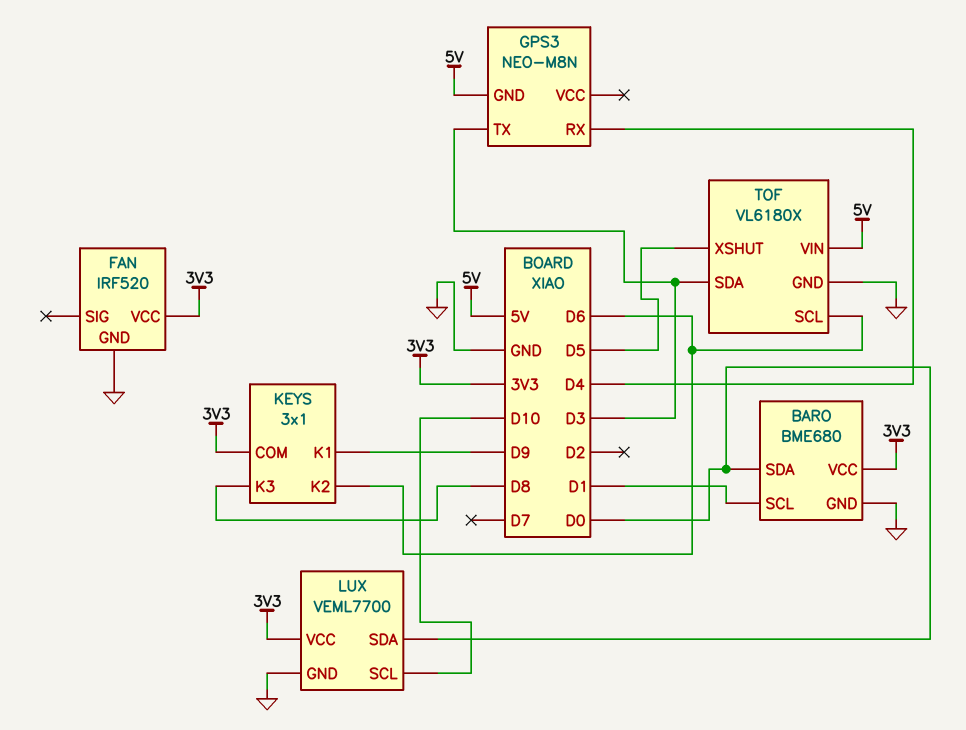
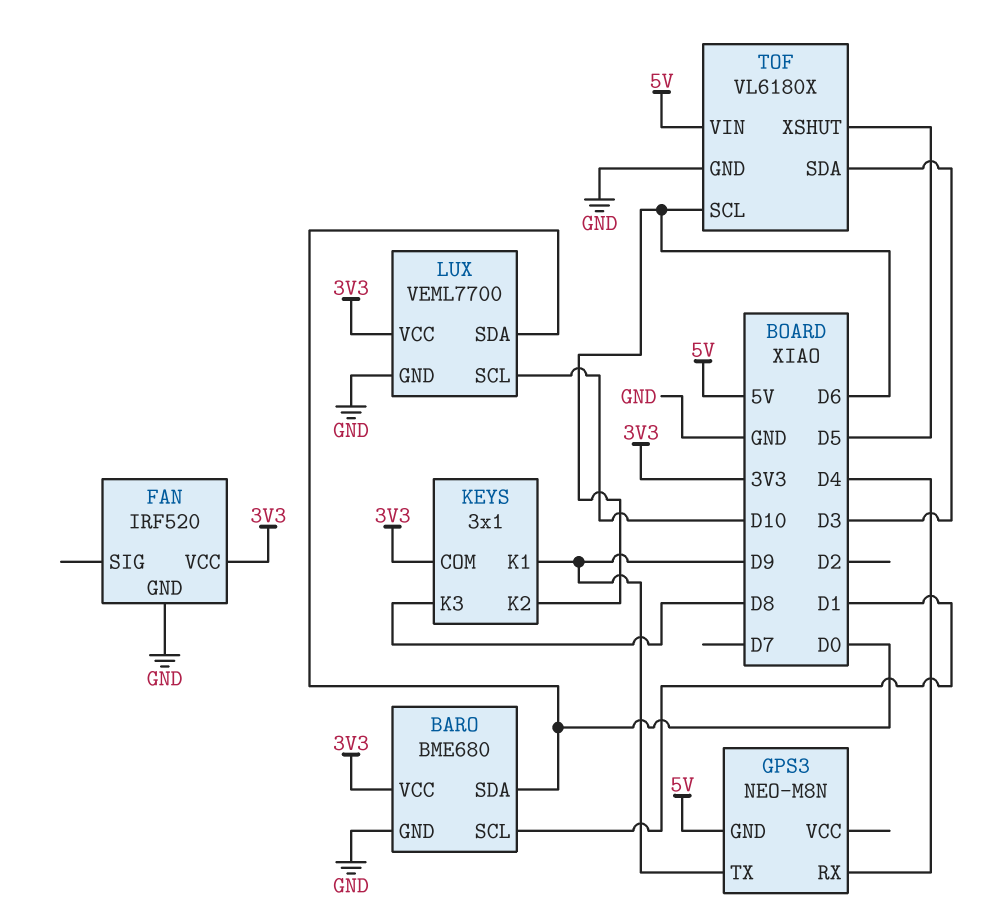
GPS3 pin TX: D3 -> D9

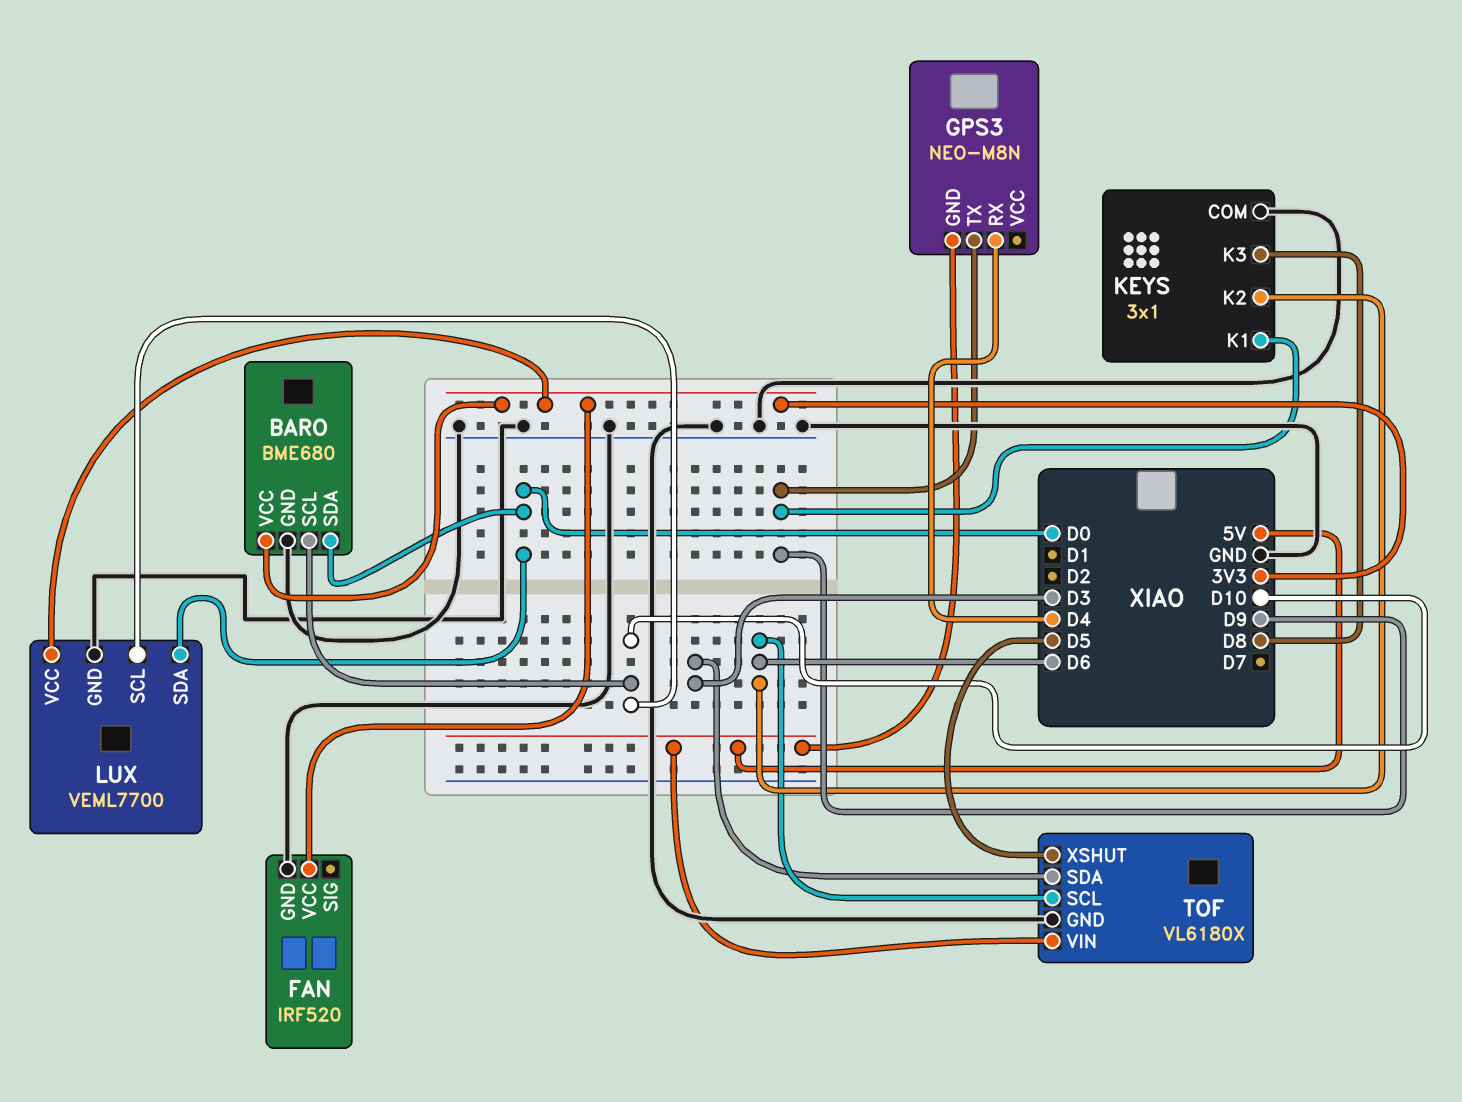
BARO pin SCL: D1 -> D10
KEYS pin COM: 3V3 -> GND

